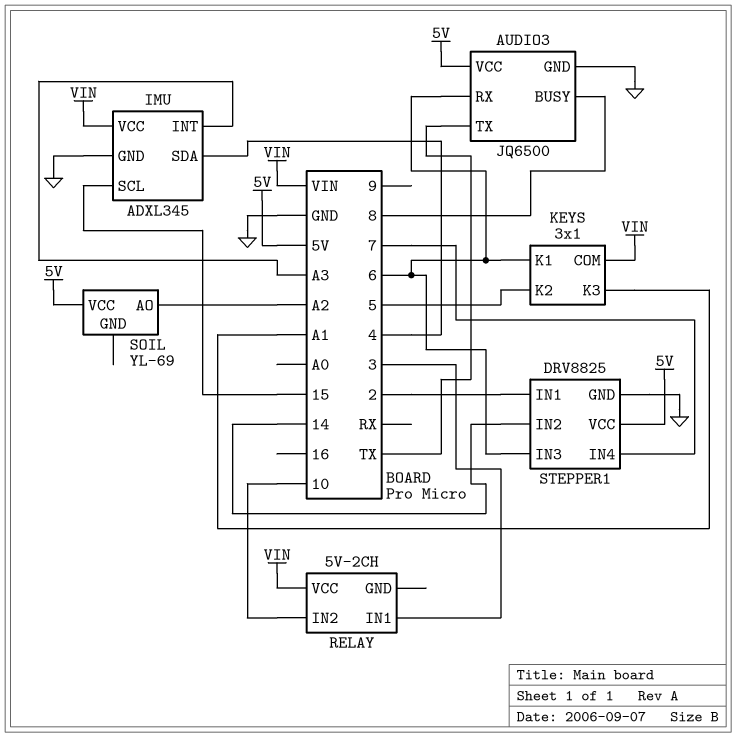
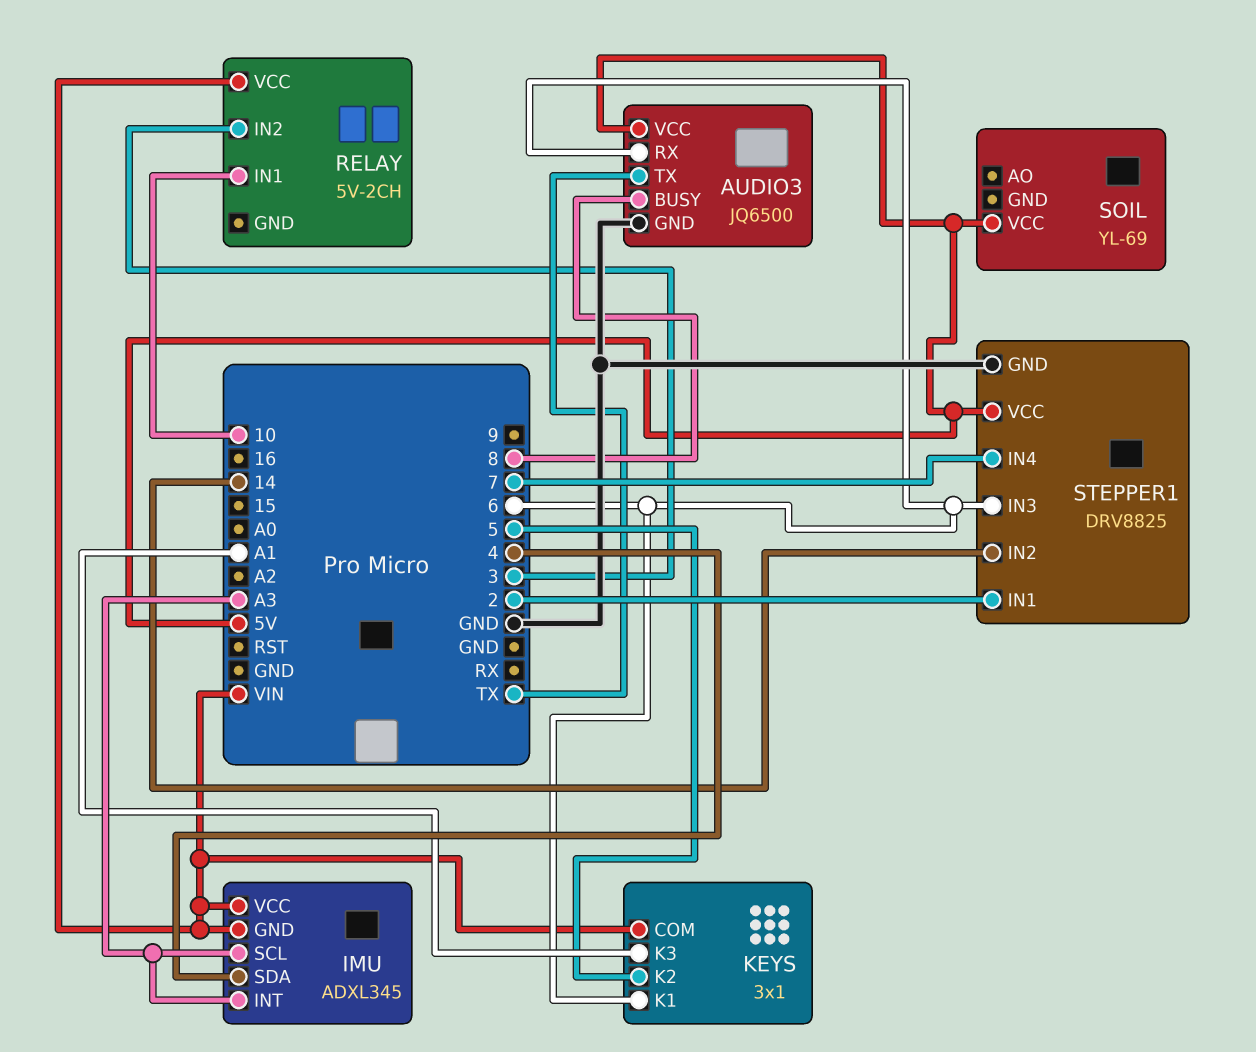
IMU pin GND: GND -> VIN
IMU pin SCL: 15 -> A3
RELAY pin IN1: 3 -> 10
RELAY pin IN2: 10 -> 3
SOIL pin AO: A2 -> none

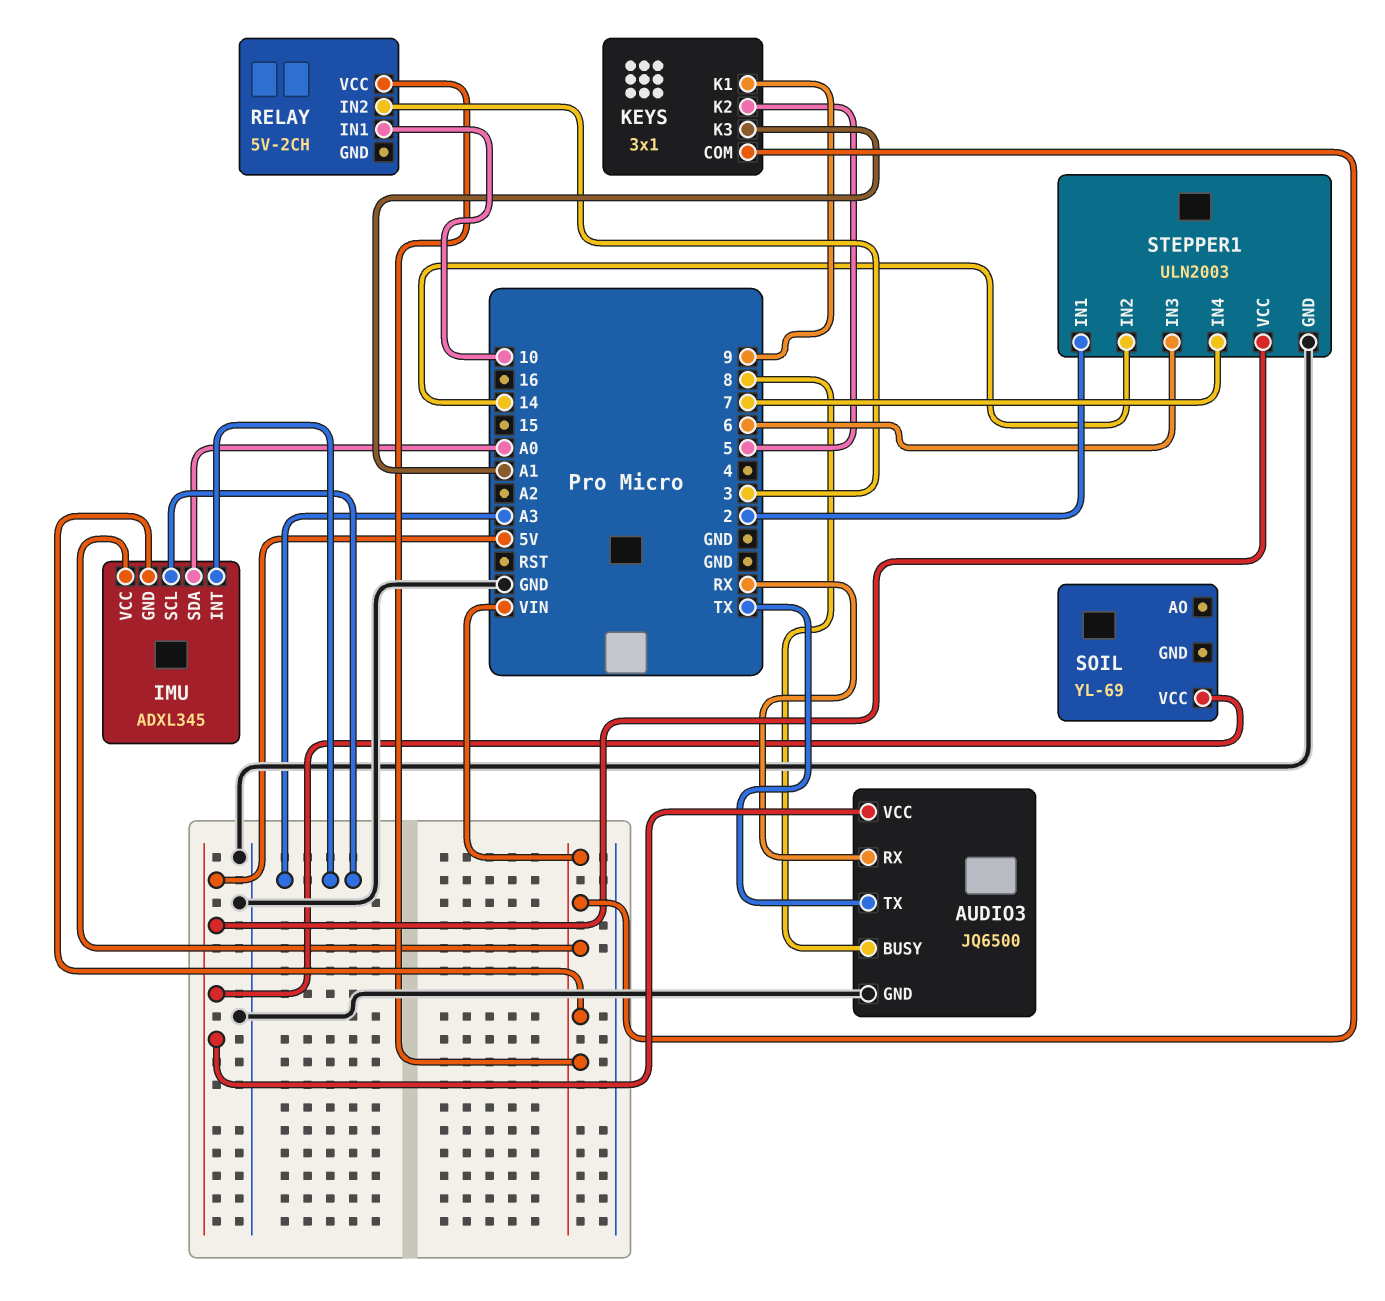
AUDIO3 pin RX: 6 -> RX
IMU pin SDA: 4 -> A0
KEYS pin K1: 6 -> 9
STEPPER1: DRV8825 -> ULN2003

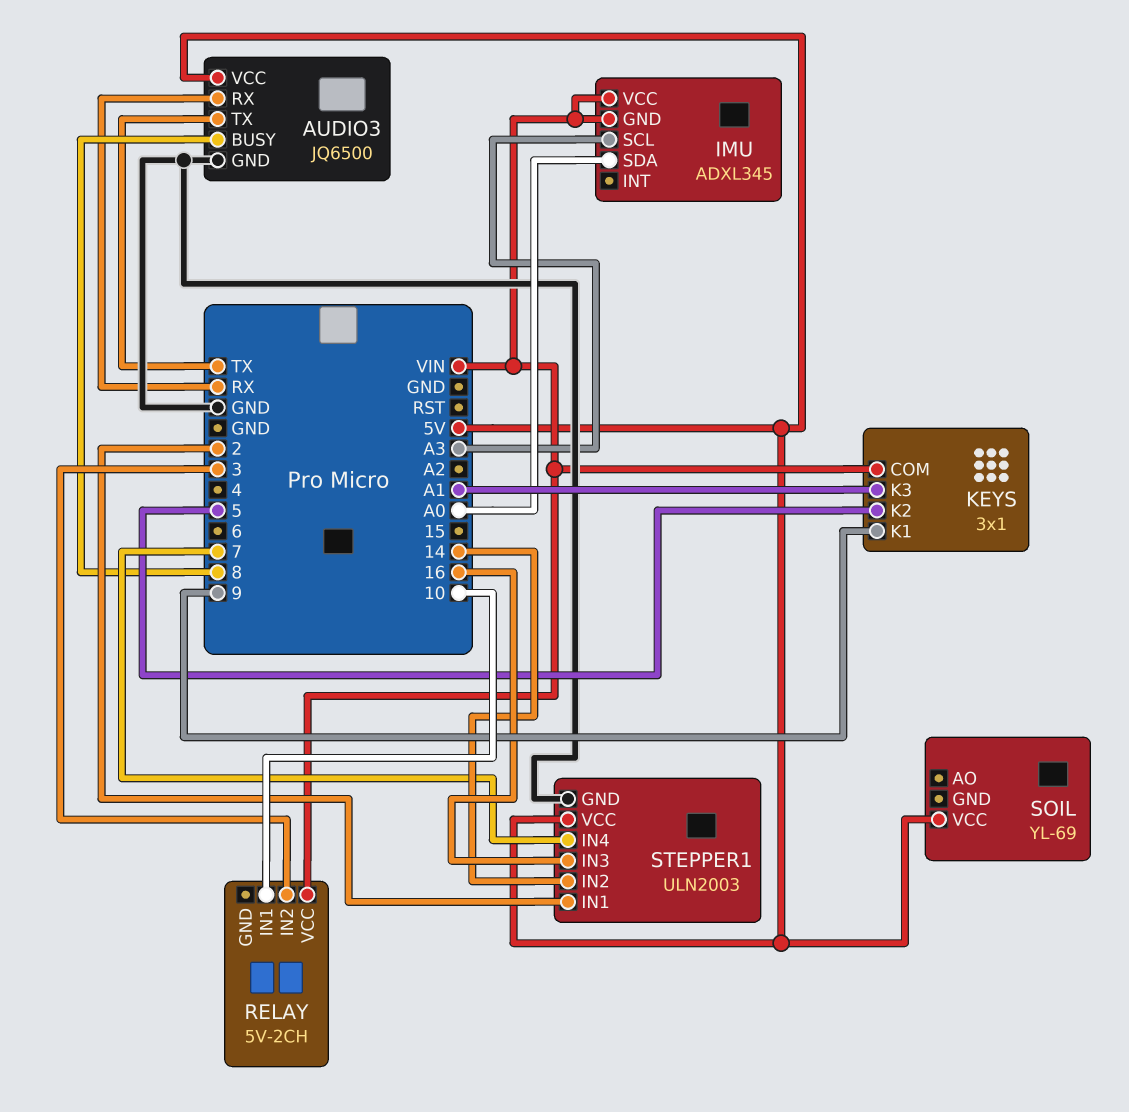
IMU pin INT: A3 -> none
STEPPER1 pin IN3: 6 -> 16

